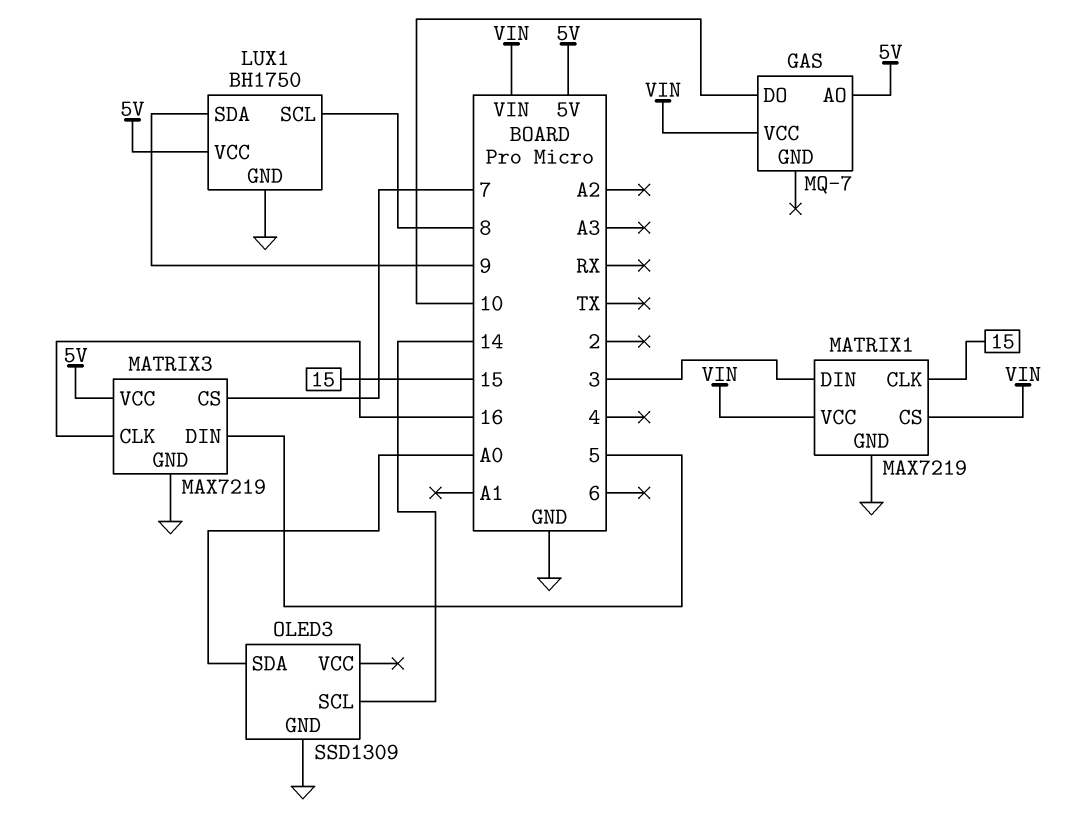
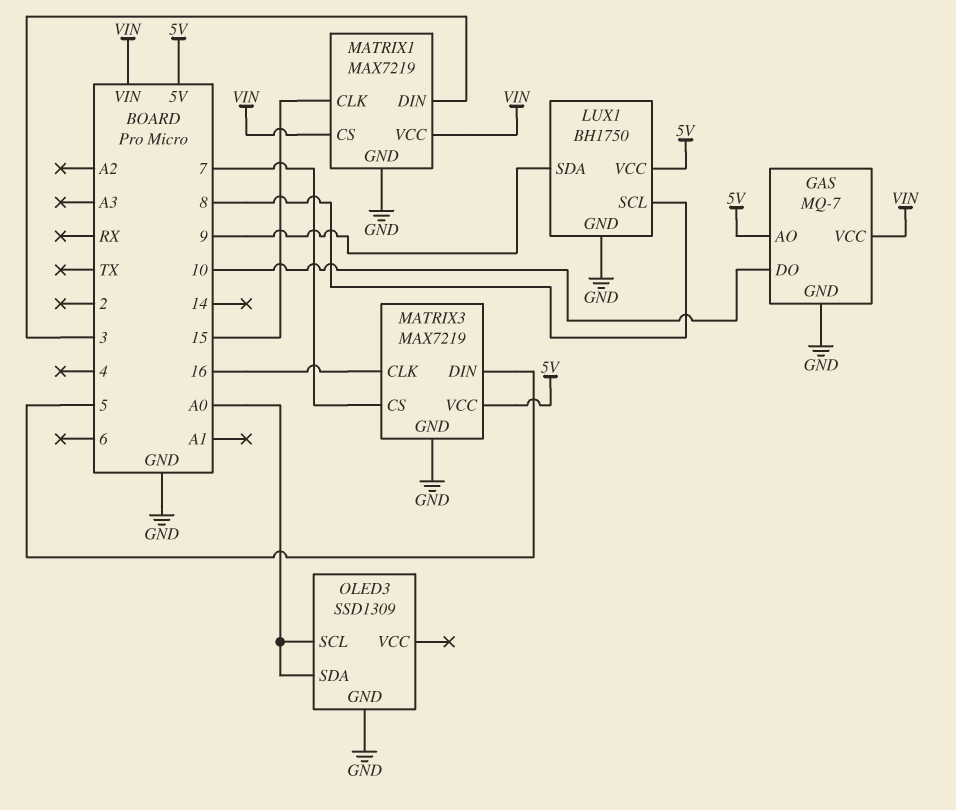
GAS pin GND: none -> GND
OLED3 pin SCL: 14 -> A0

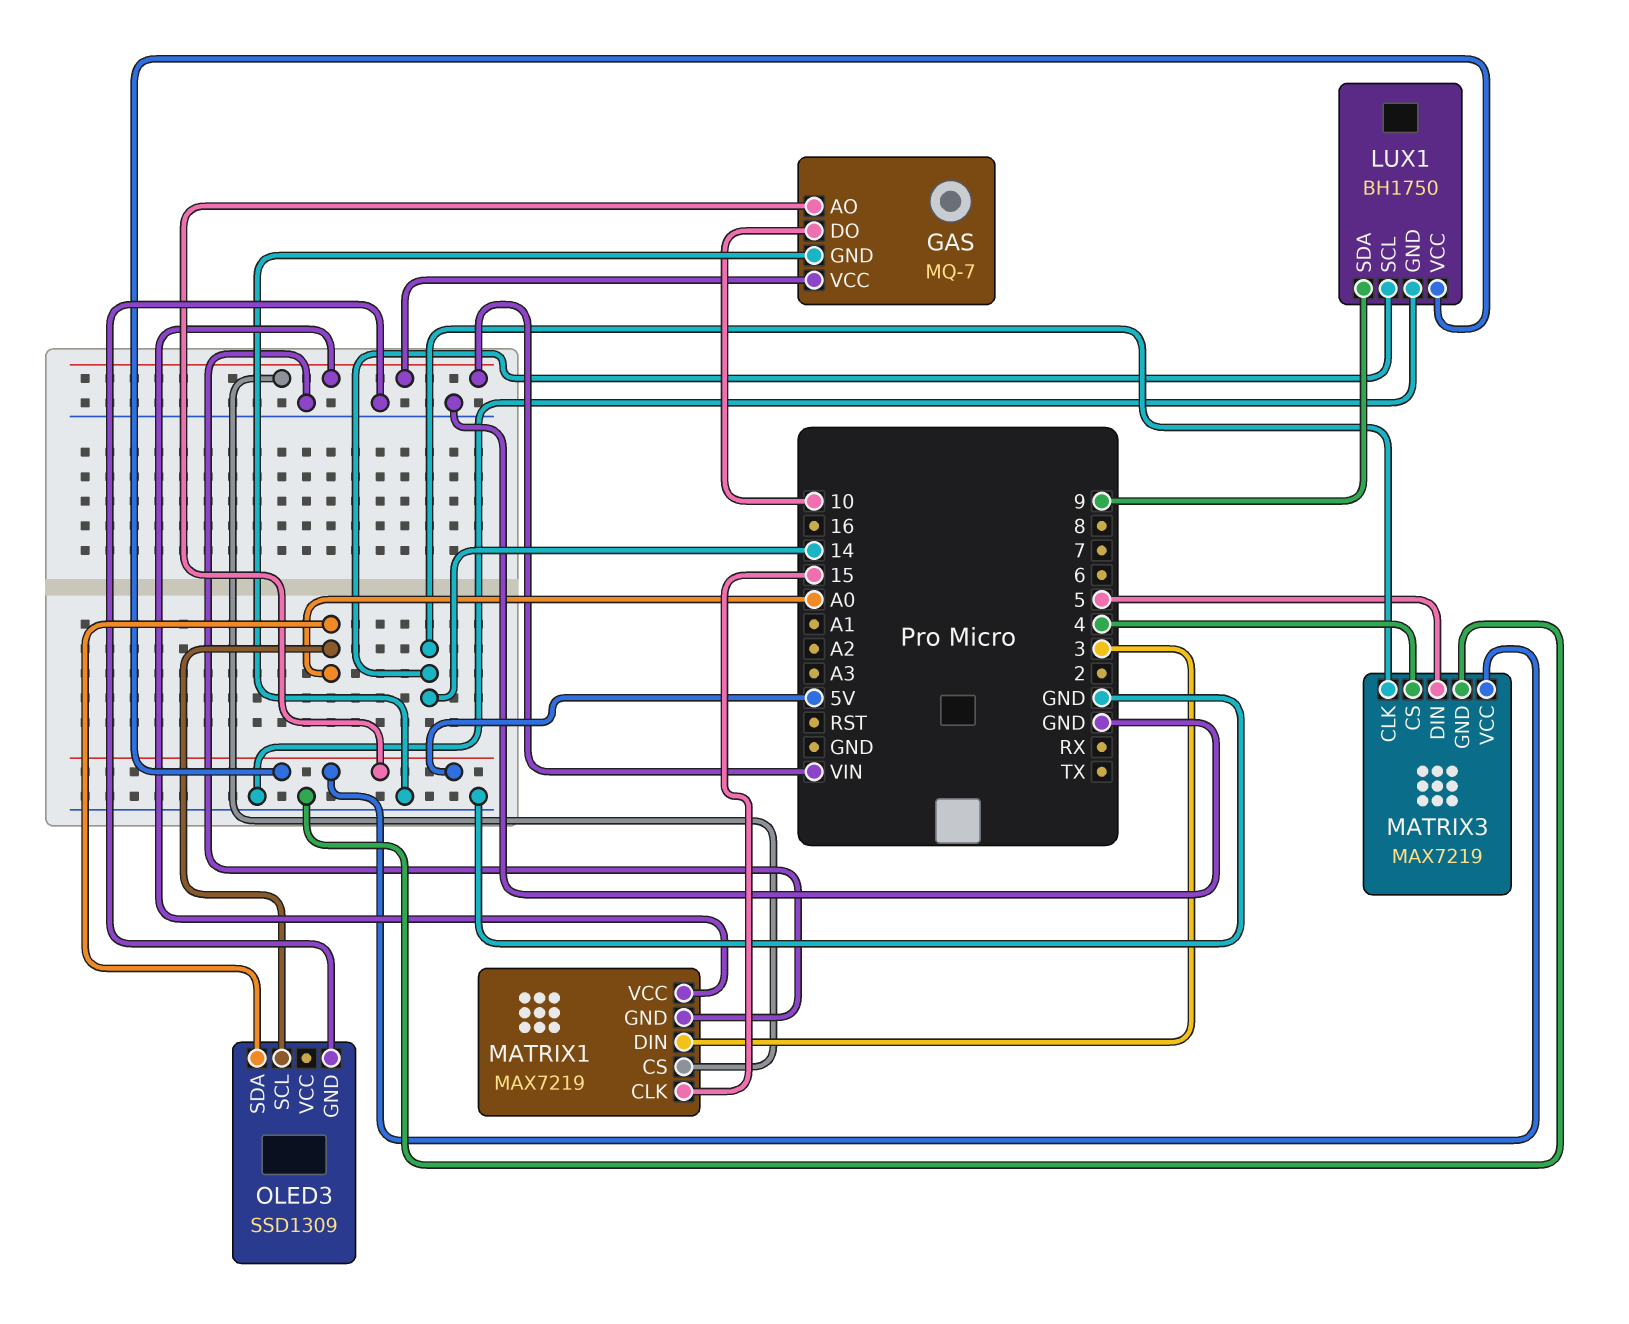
LUX1 pin SCL: 8 -> 14
MATRIX3 pin CLK: 16 -> 14
MATRIX3 pin CS: 7 -> 4

